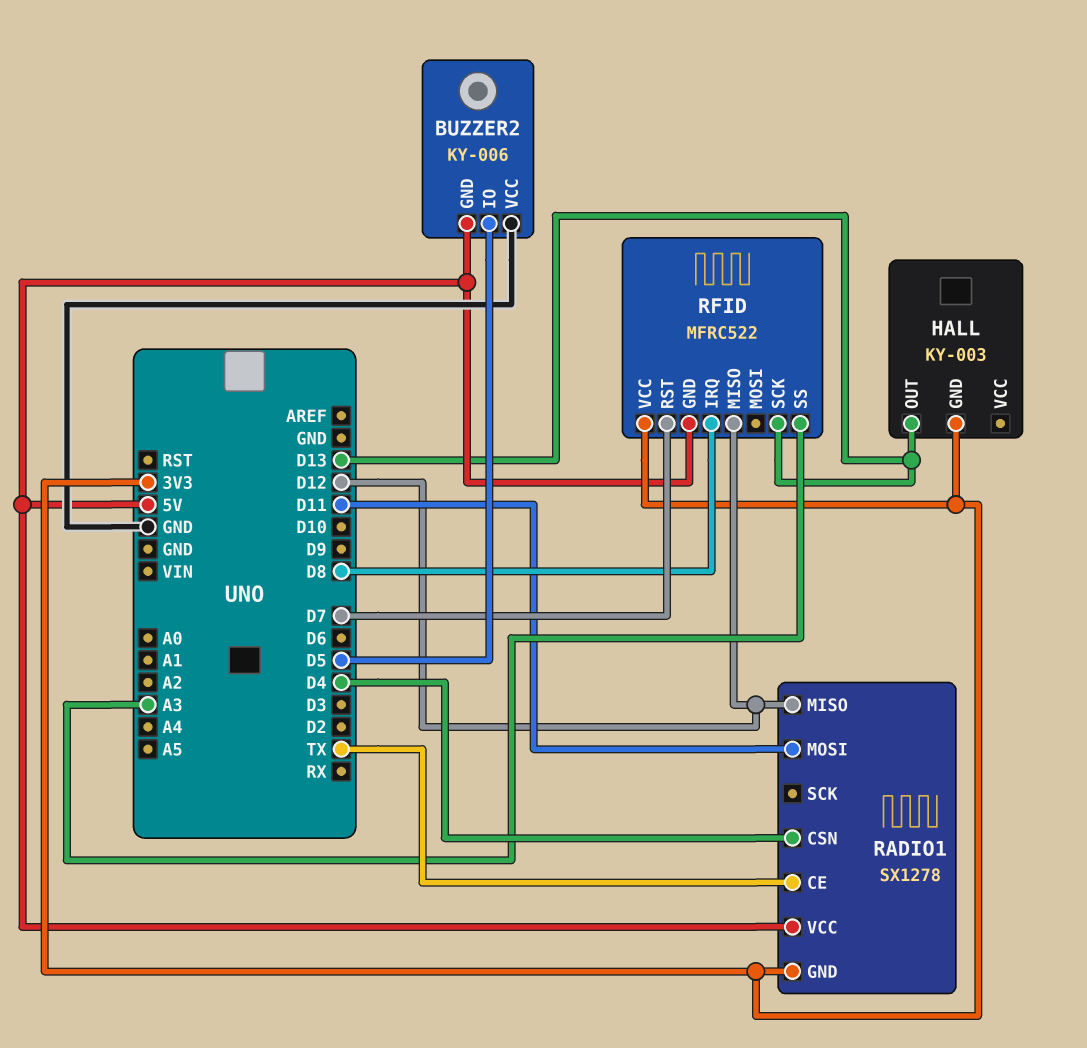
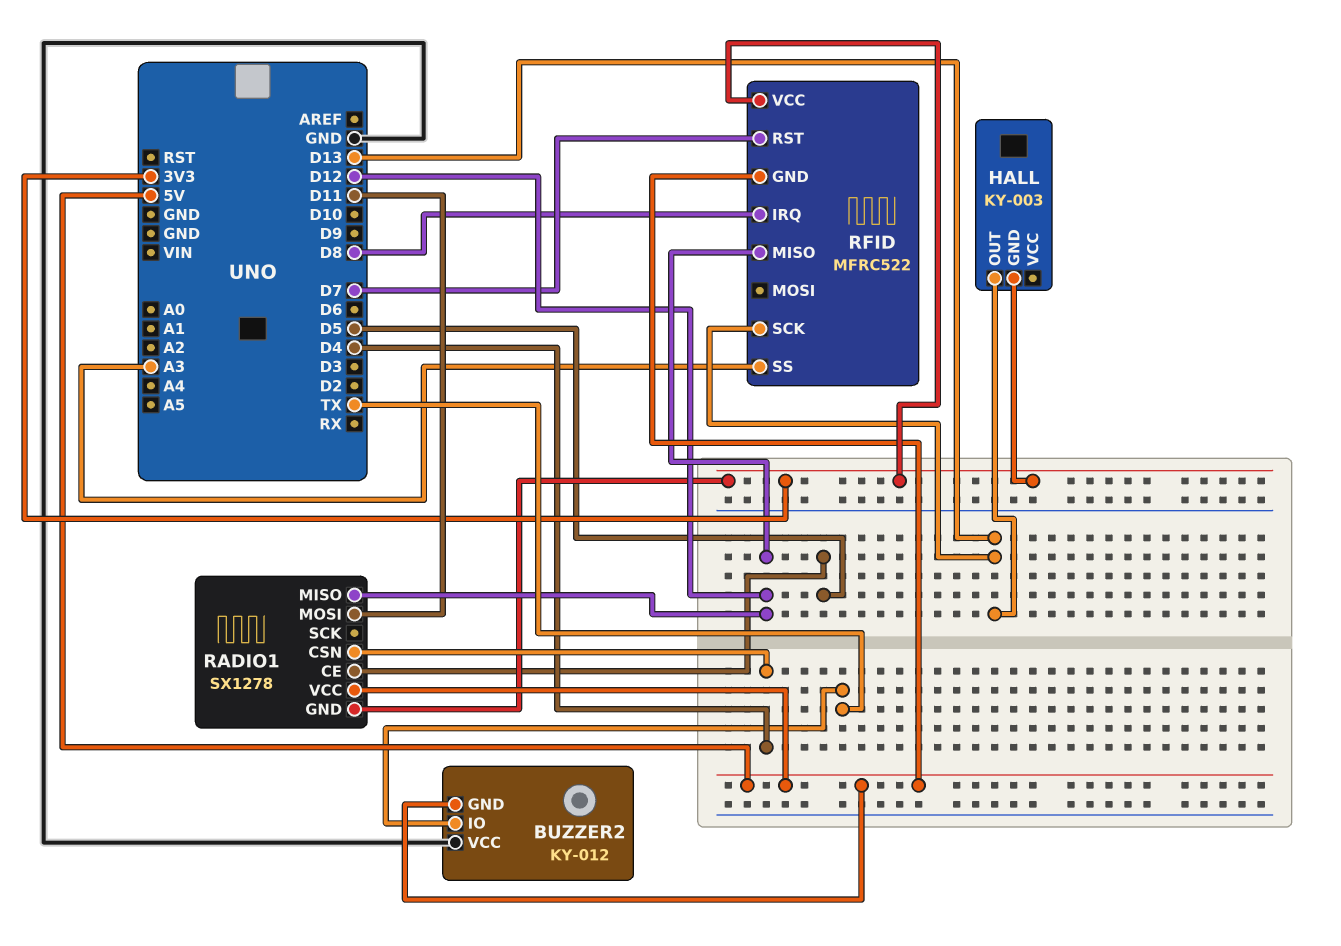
BUZZER2: KY-006 -> KY-012
BUZZER2 pin IO: D5 -> TX
RADIO1 pin CE: TX -> D5

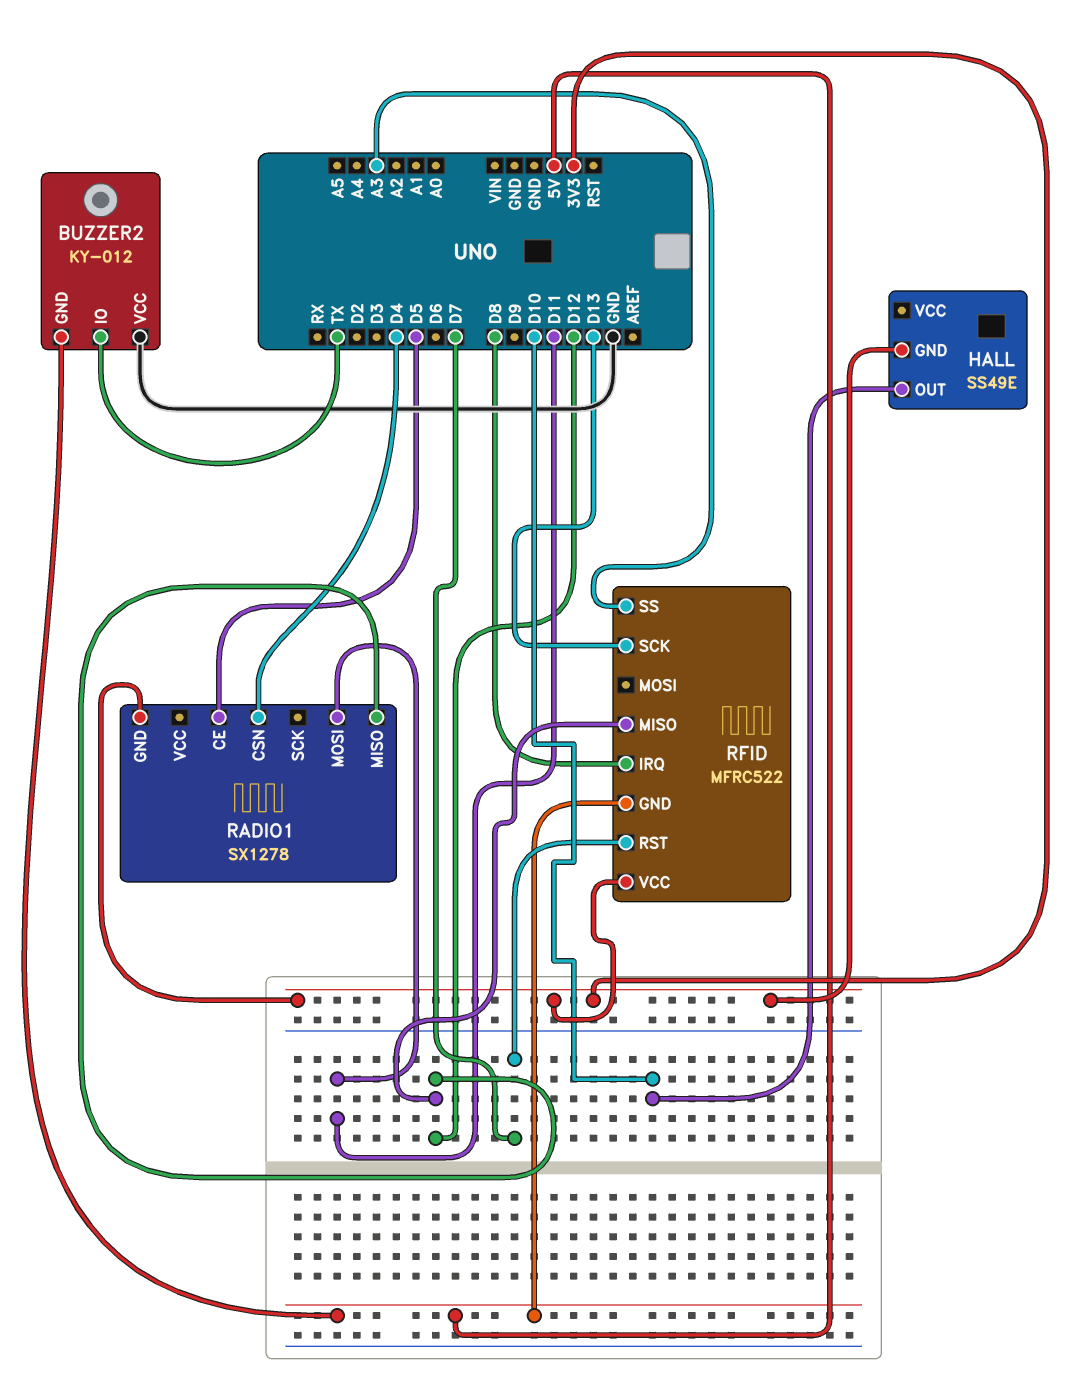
HALL: KY-003 -> SS49E
HALL pin OUT: D13 -> D10
RADIO1 pin VCC: 5V -> none

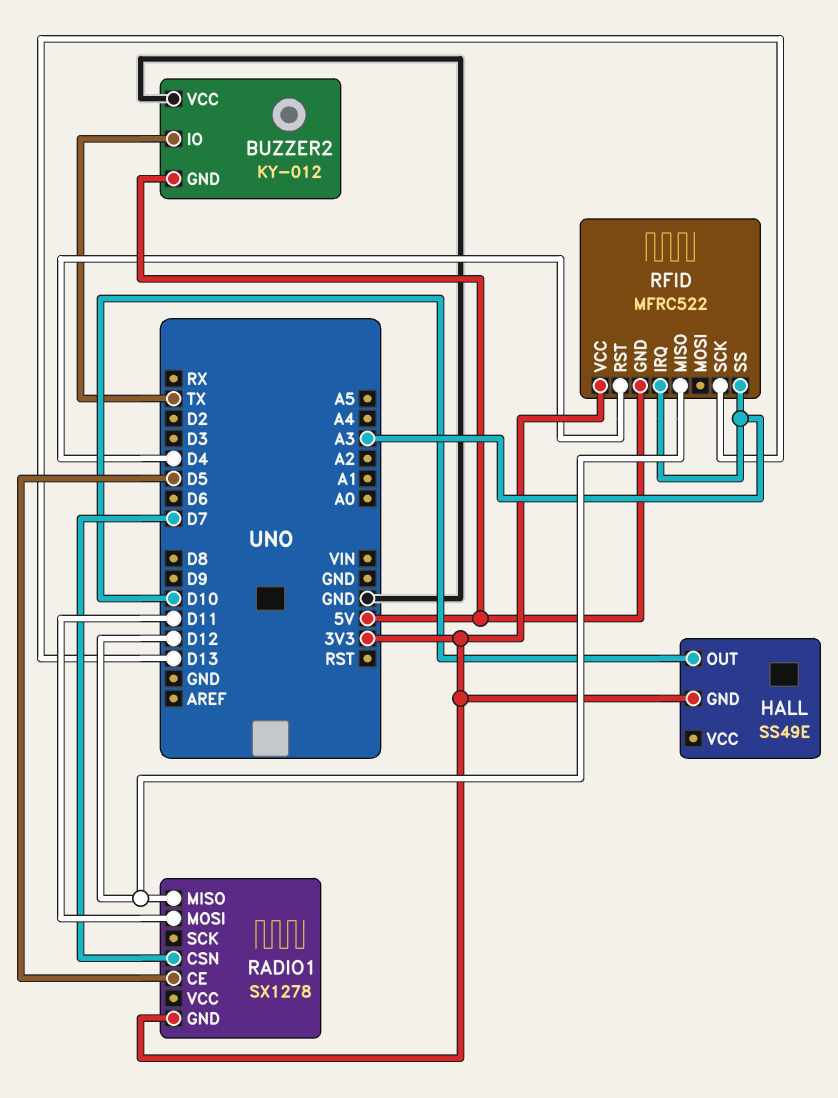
RADIO1 pin CSN: D4 -> D7
RFID pin IRQ: D8 -> A3
RFID pin RST: D7 -> D4

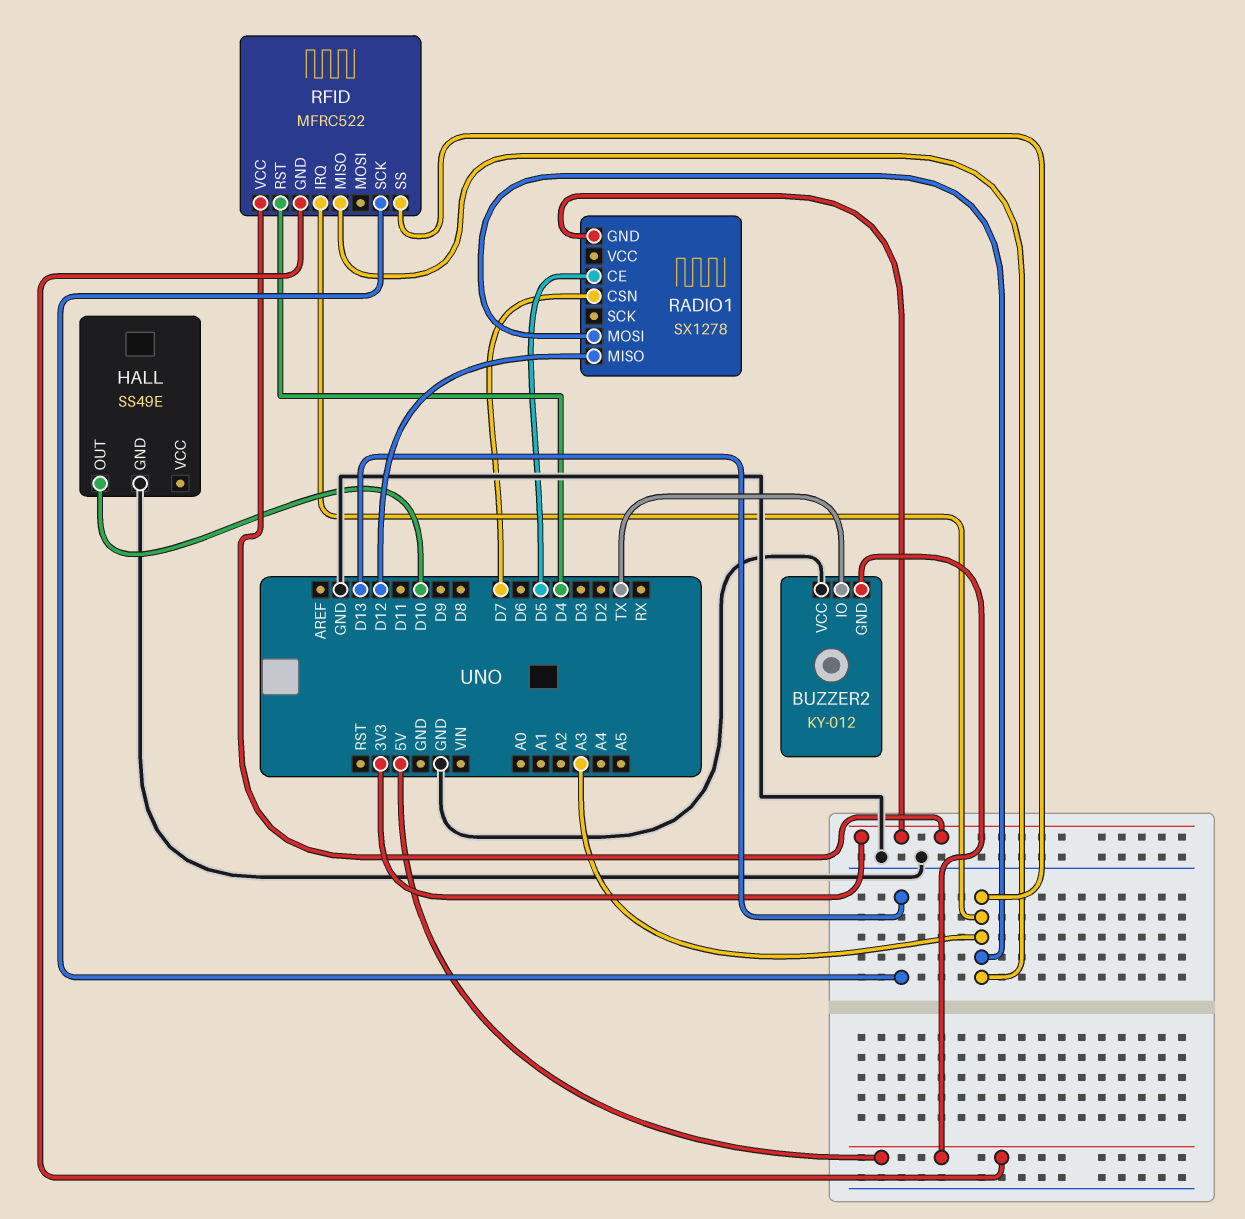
HALL pin GND: 3V3 -> GND
RADIO1 pin MOSI: D11 -> A3
RFID pin MISO: D12 -> A3

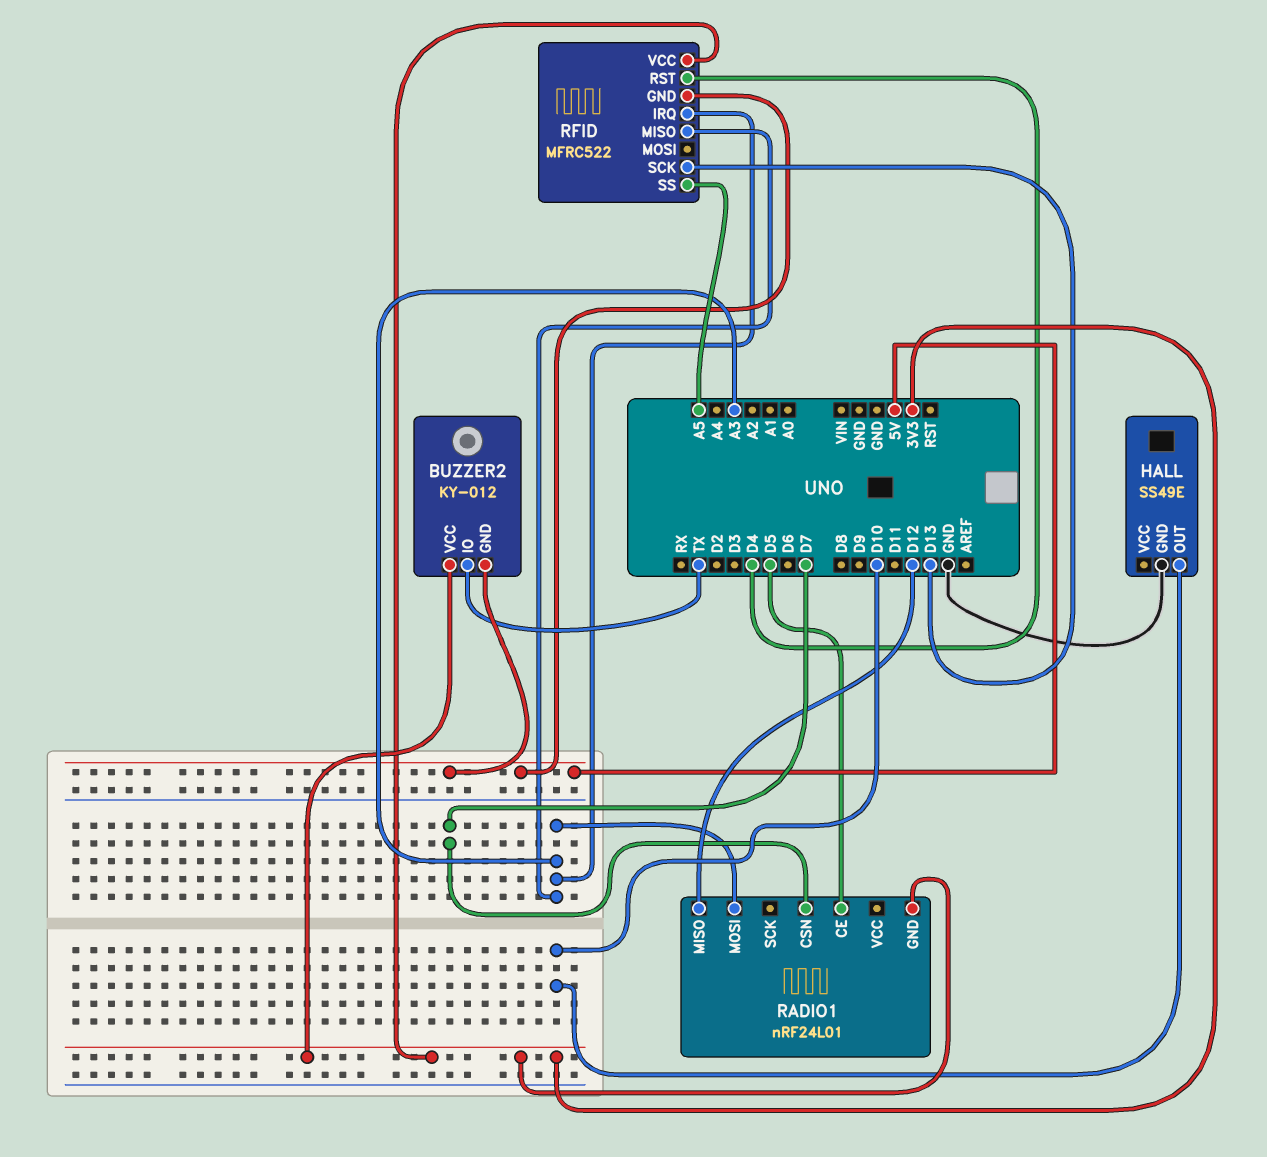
BUZZER2 pin VCC: GND -> 3V3
RADIO1: SX1278 -> nRF24L01
RFID pin SS: A3 -> A5

